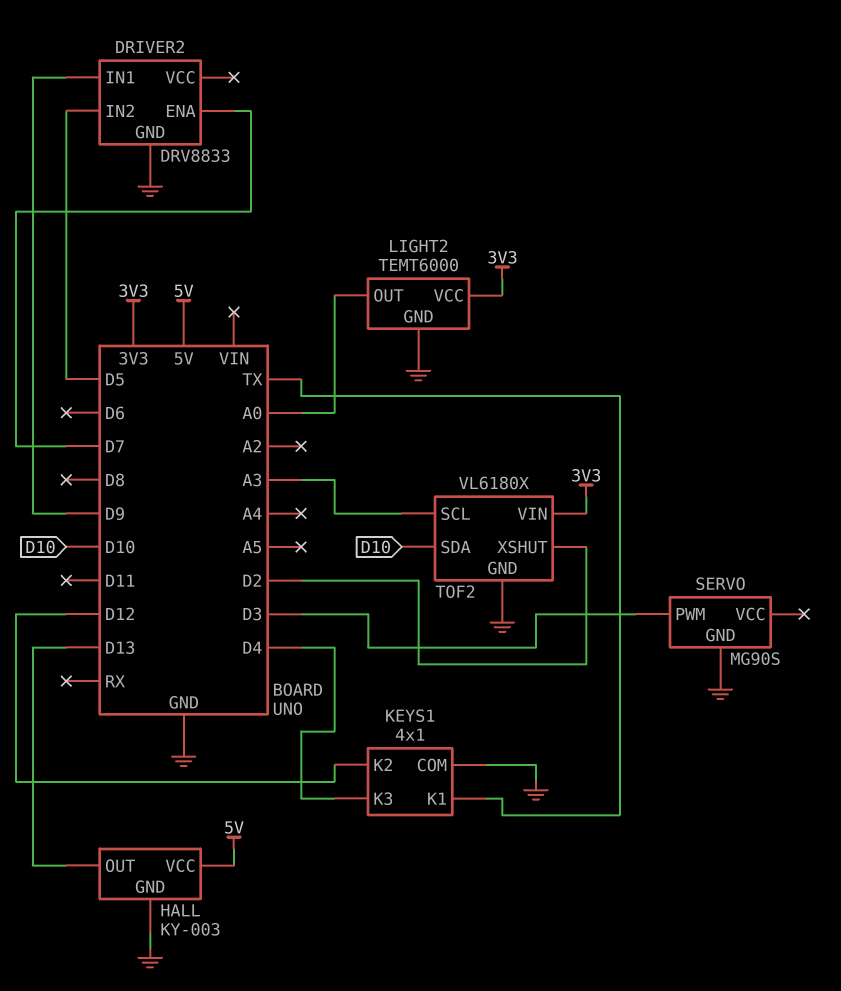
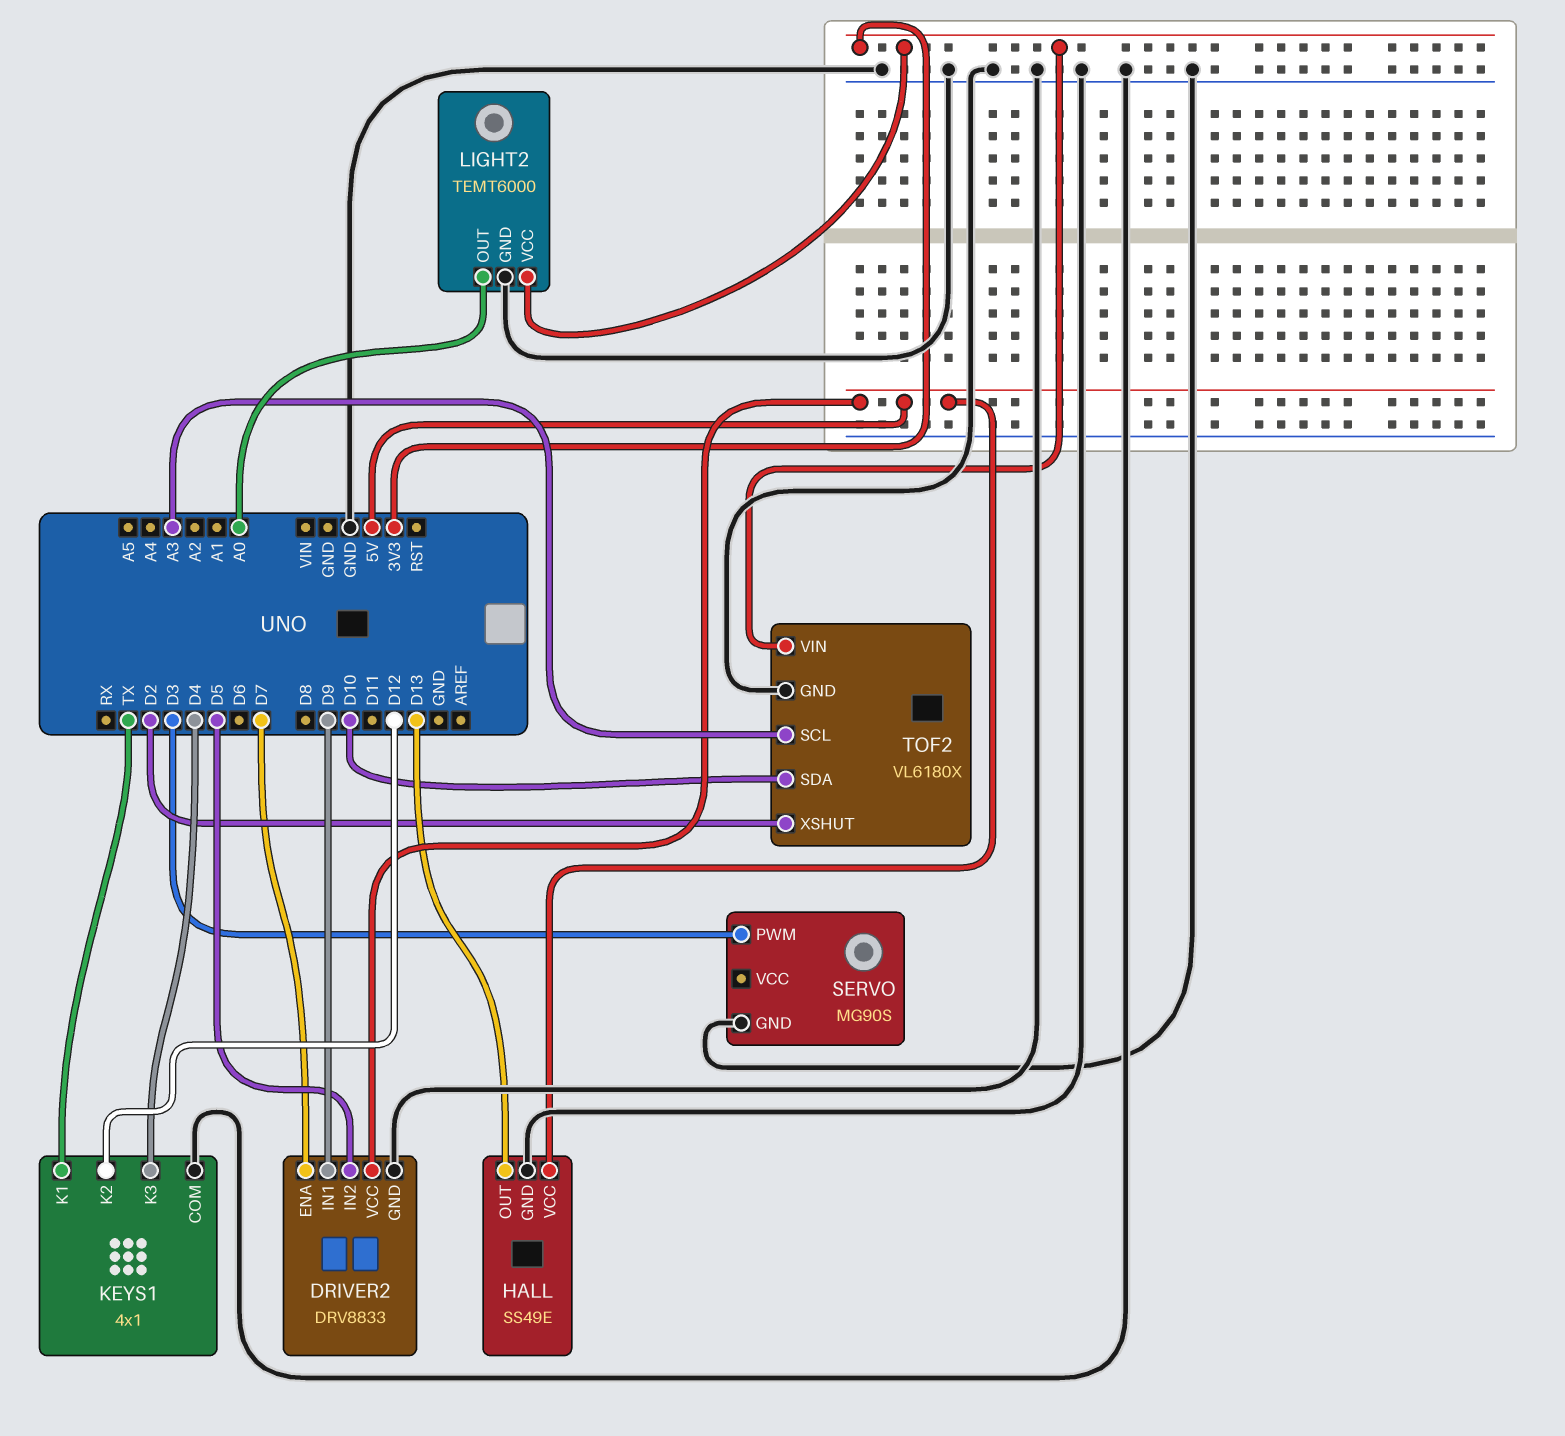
DRIVER2 pin VCC: none -> 5V
HALL: KY-003 -> SS49E

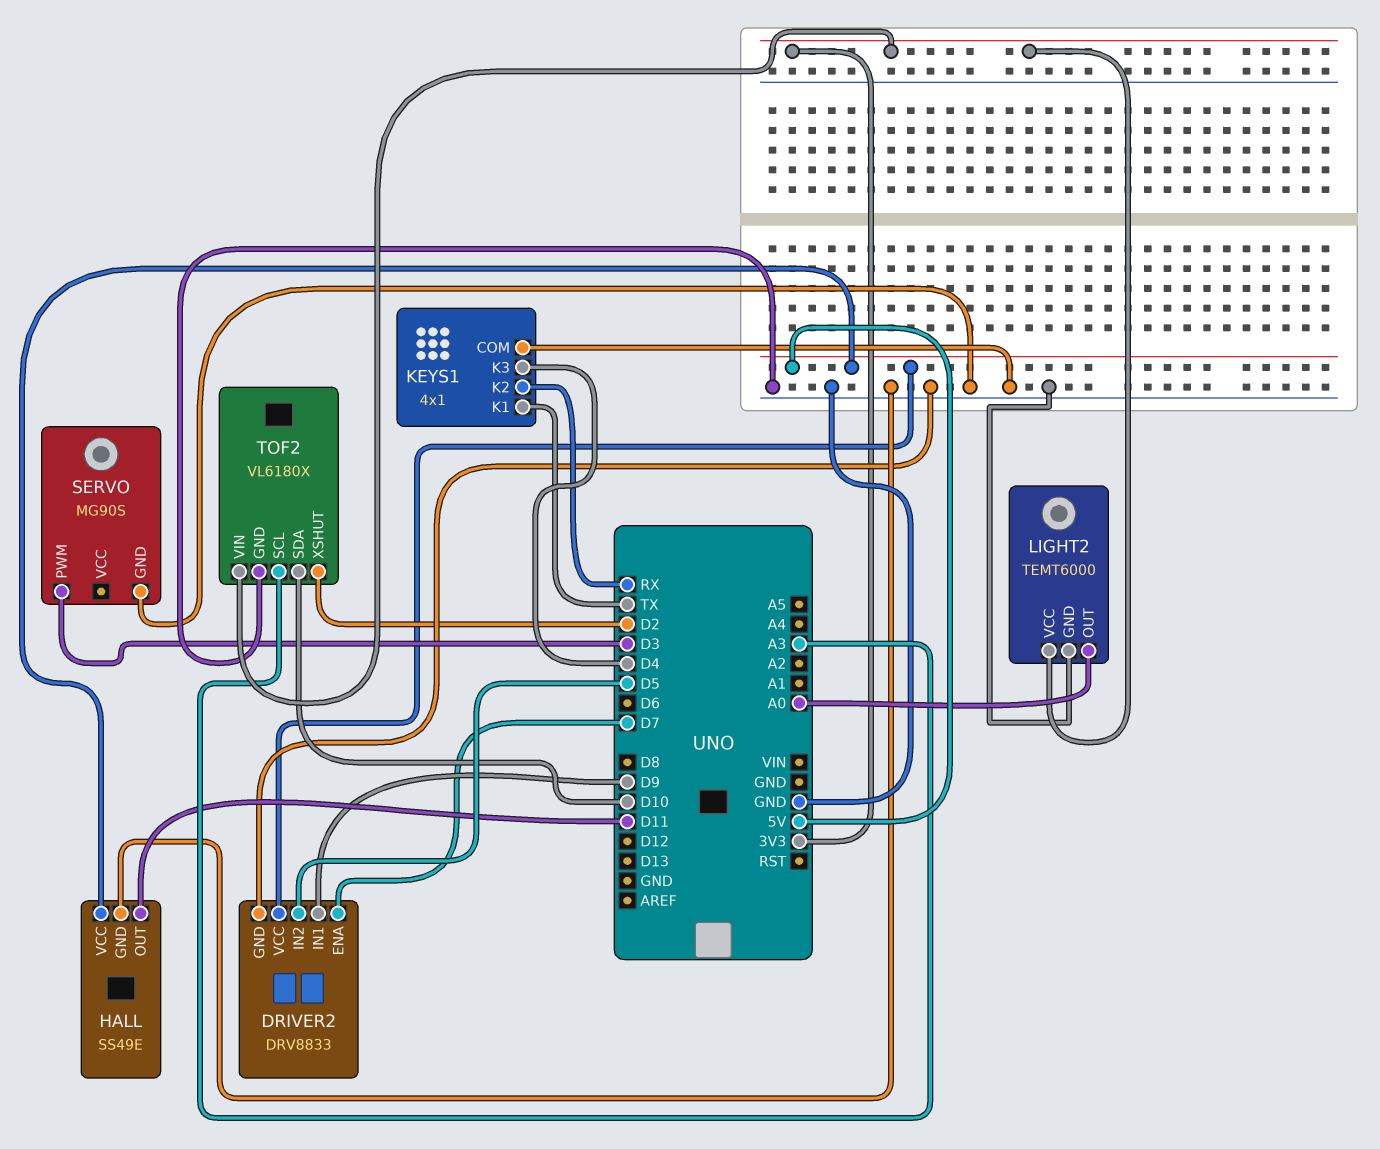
HALL pin OUT: D13 -> D11
KEYS1 pin K2: D12 -> RX

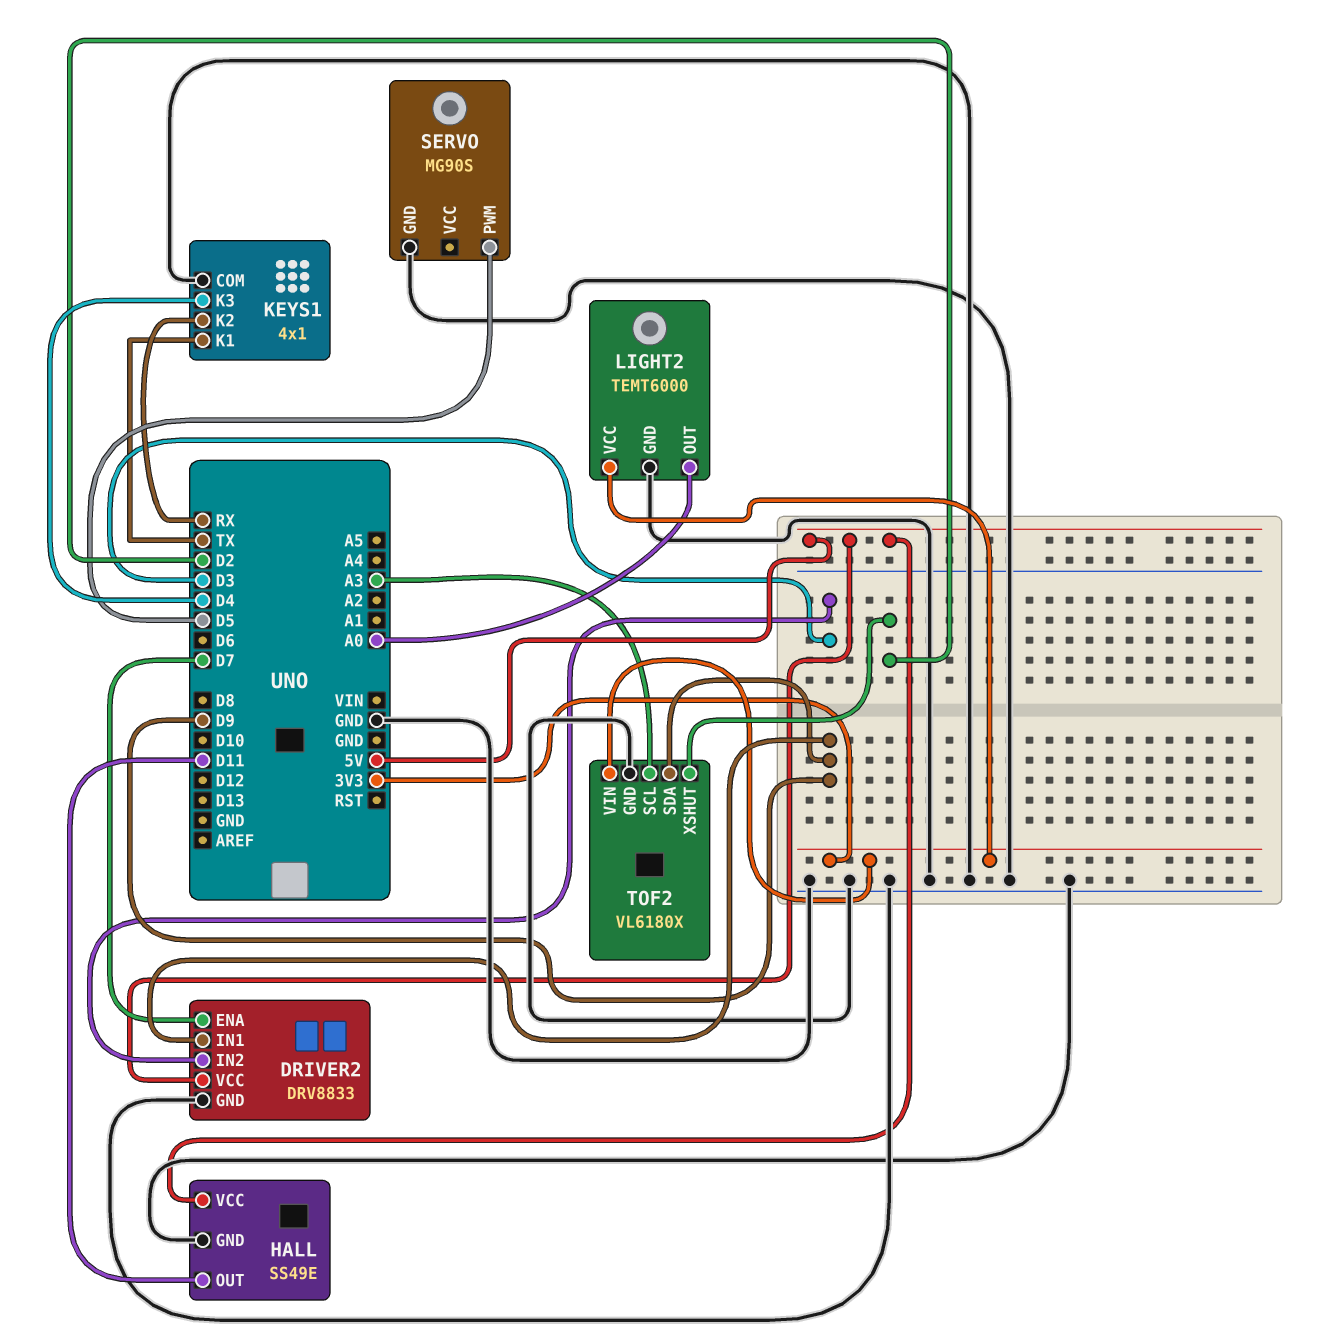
DRIVER2 pin IN2: D5 -> D3
SERVO pin PWM: D3 -> D5
TOF2 pin SDA: D10 -> D9

